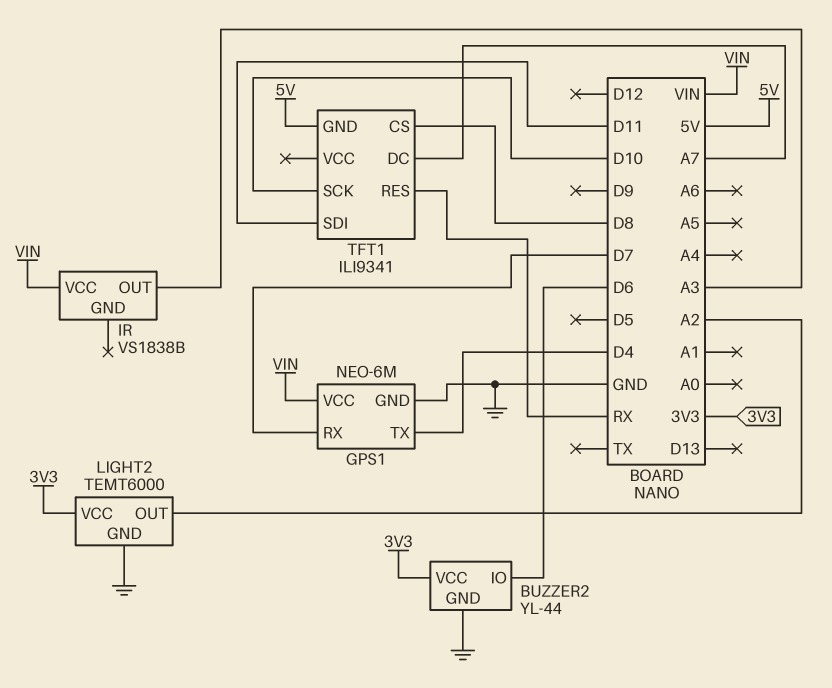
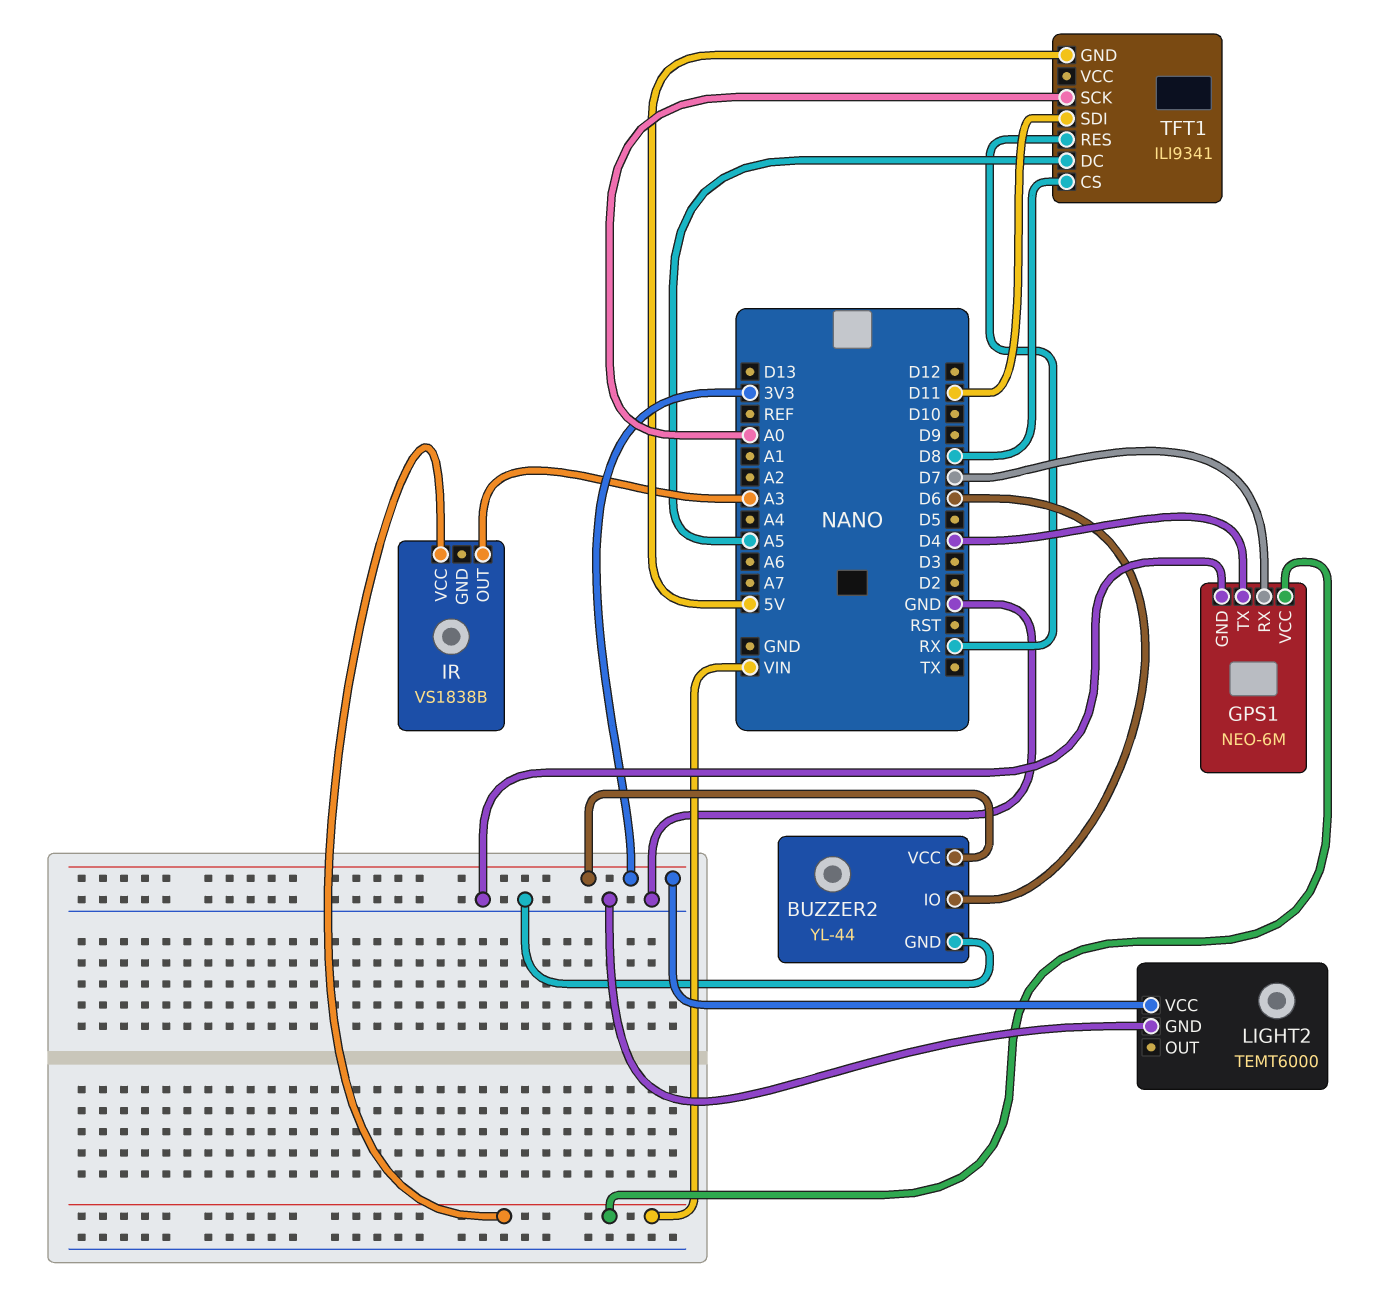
LIGHT2 pin OUT: A2 -> none
TFT1 pin DC: A7 -> A5
TFT1 pin SCK: D10 -> A0

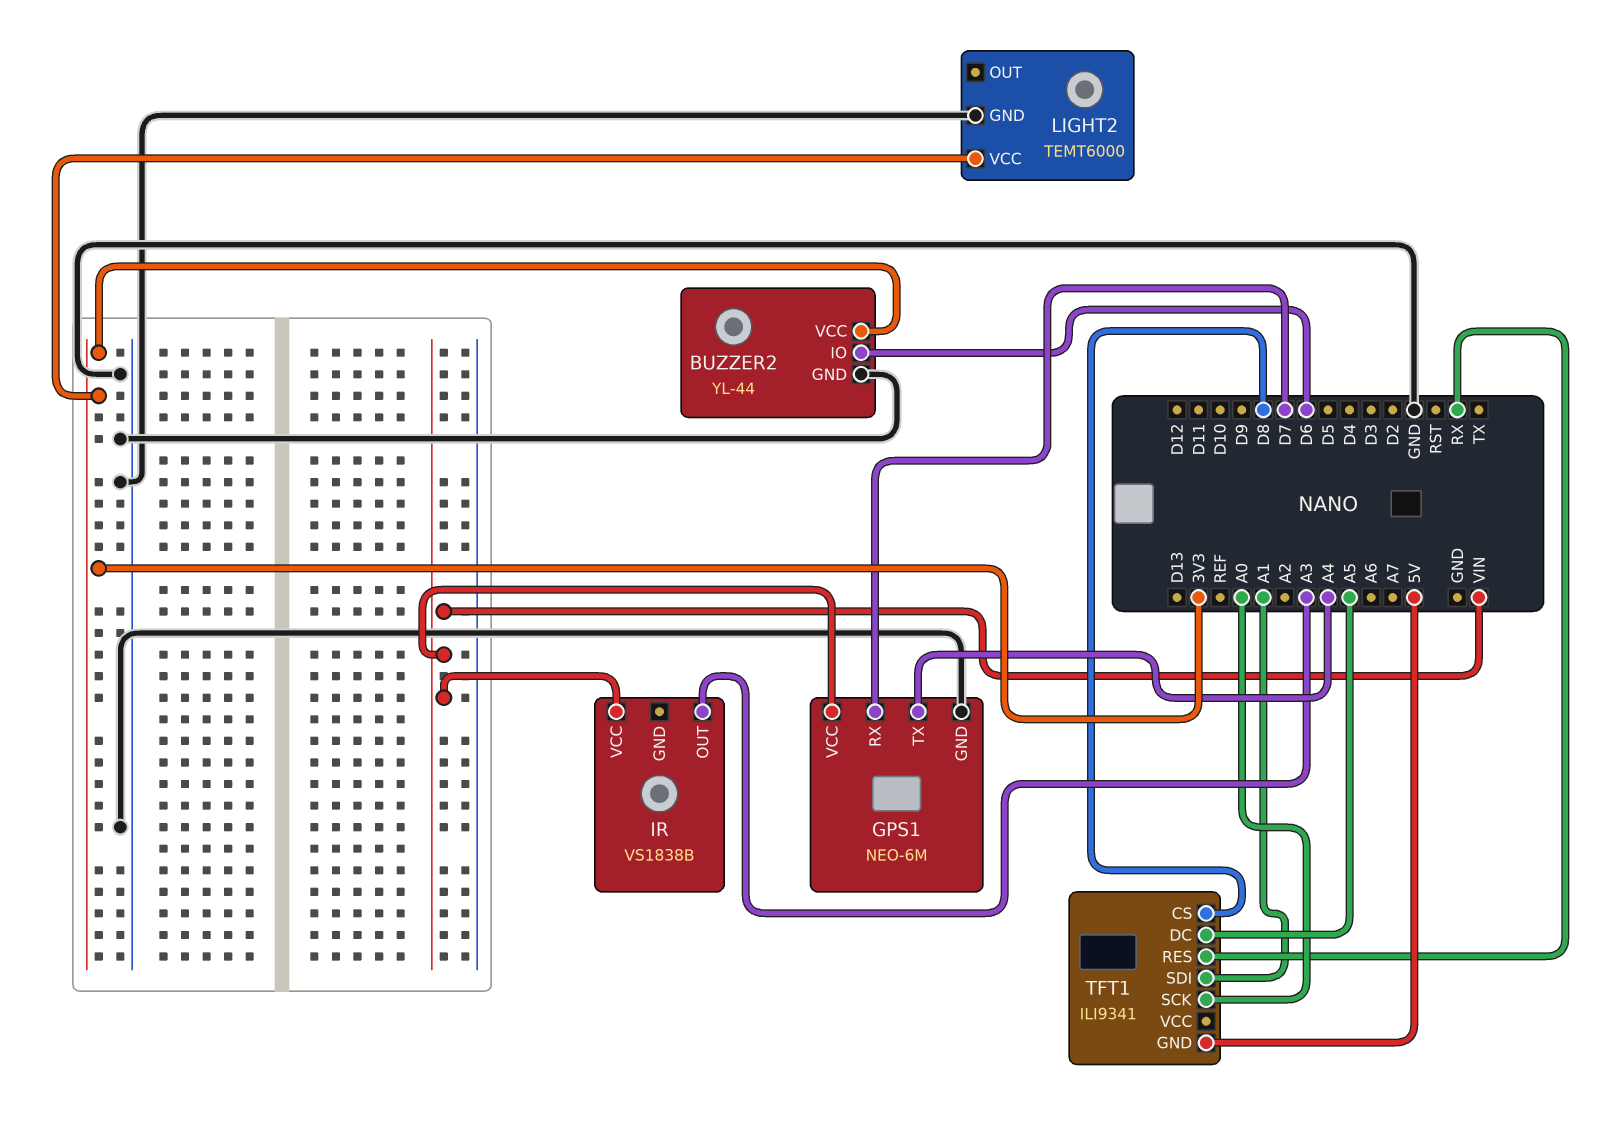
GPS1 pin TX: D4 -> A4
TFT1 pin SDI: D11 -> A1

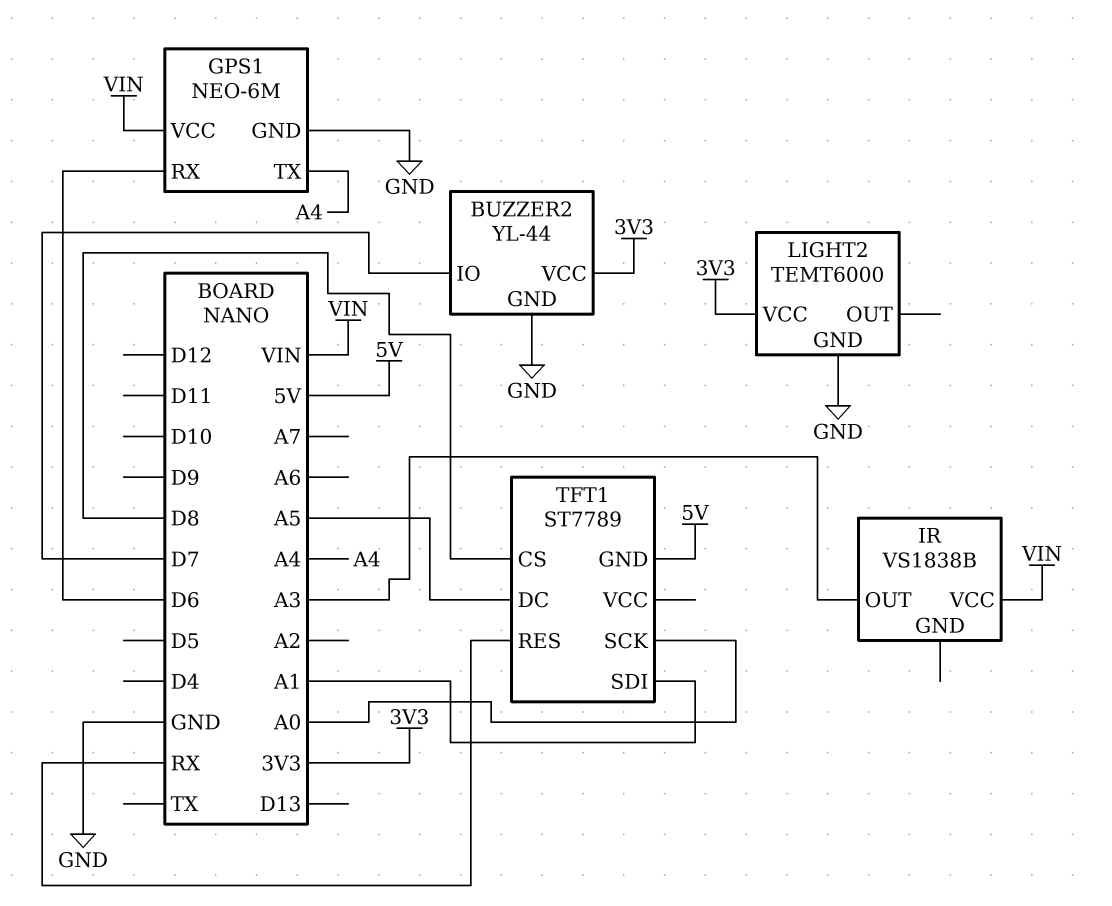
BUZZER2 pin IO: D6 -> D7
GPS1 pin RX: D7 -> D6
TFT1: ILI9341 -> ST7789

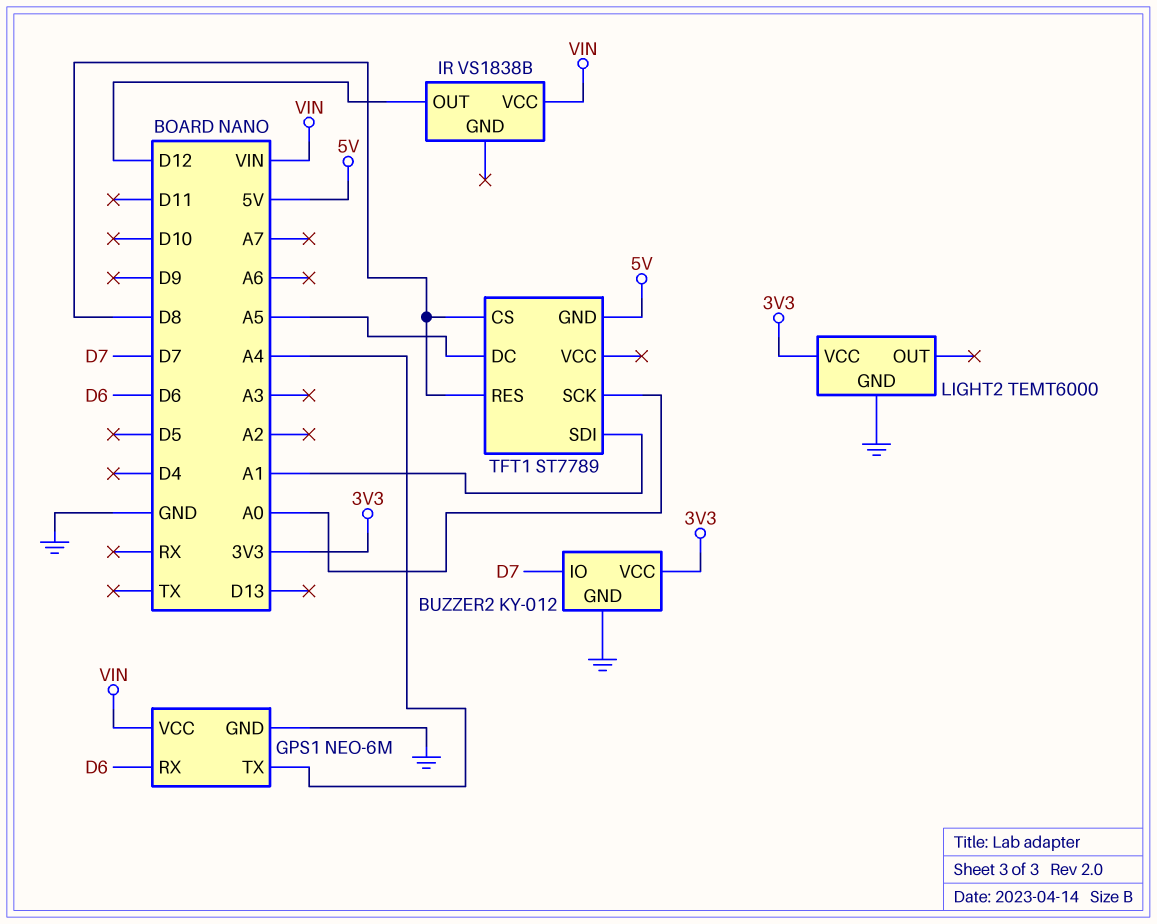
BUZZER2: YL-44 -> KY-012
IR pin OUT: A3 -> D12
TFT1 pin RES: RX -> D8

